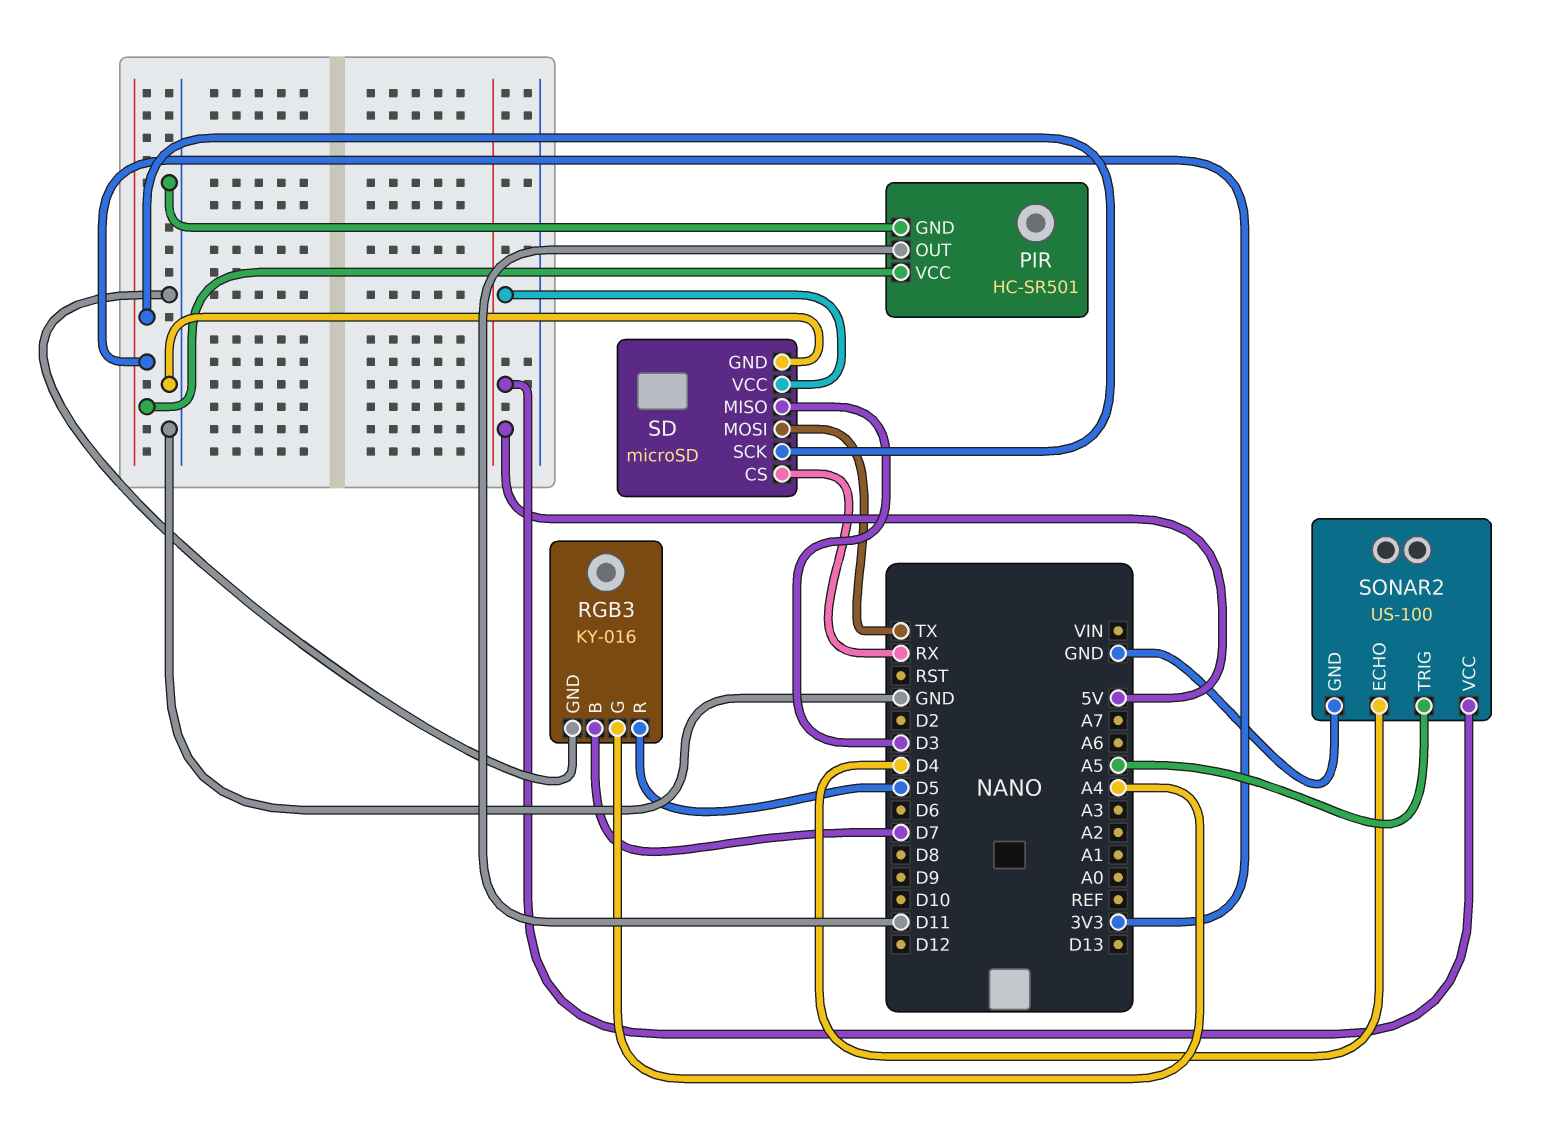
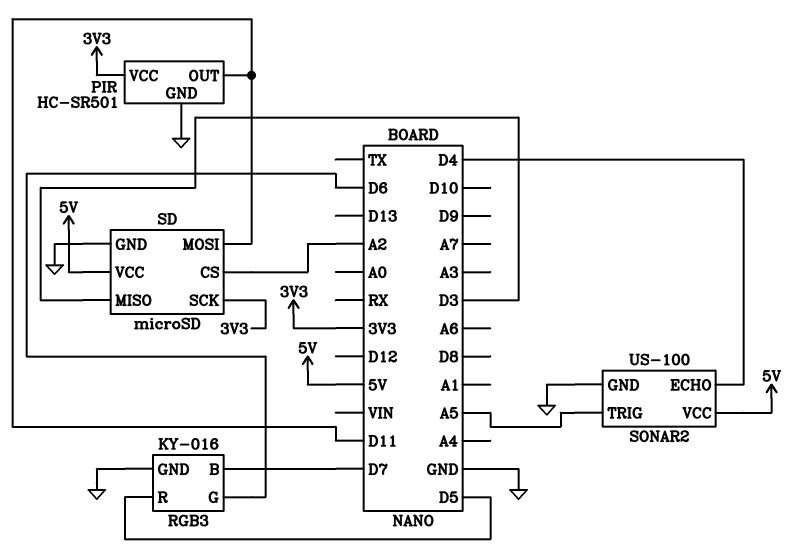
RGB3 pin G: A4 -> D6
SD pin CS: RX -> A2
SD pin MOSI: TX -> D11

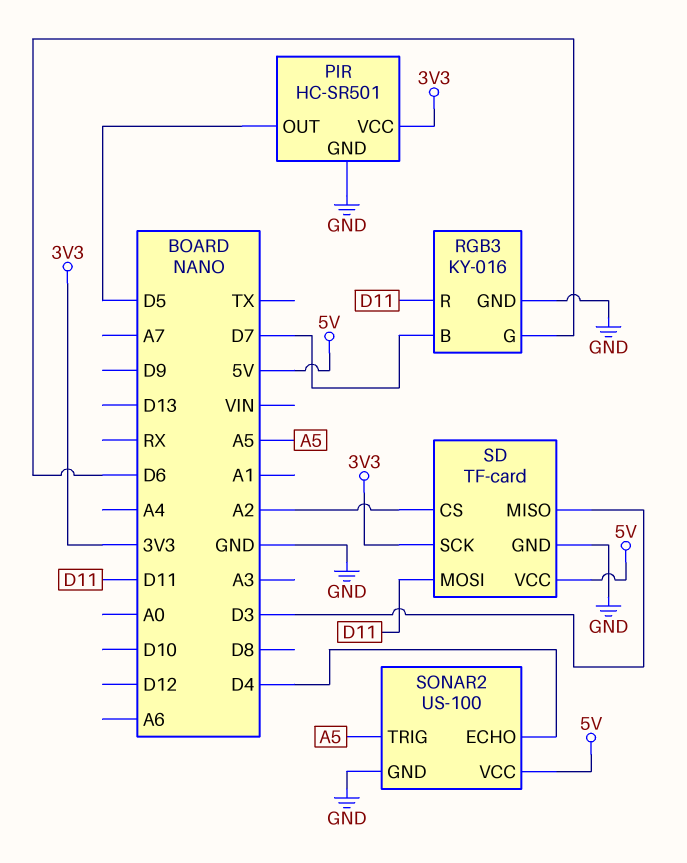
PIR pin OUT: D11 -> D5
RGB3 pin R: D5 -> D11
SD: microSD -> TF-card

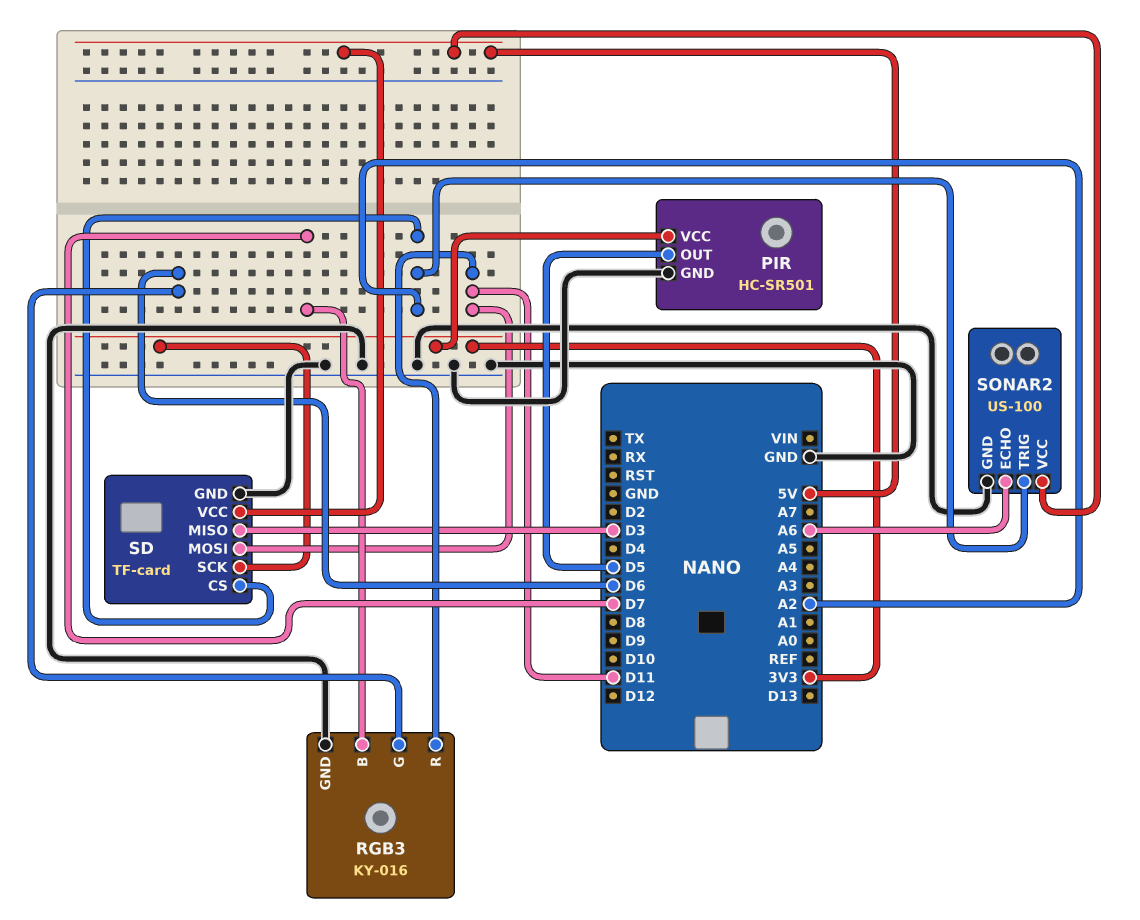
SONAR2 pin ECHO: D4 -> A6
SONAR2 pin TRIG: A5 -> A2

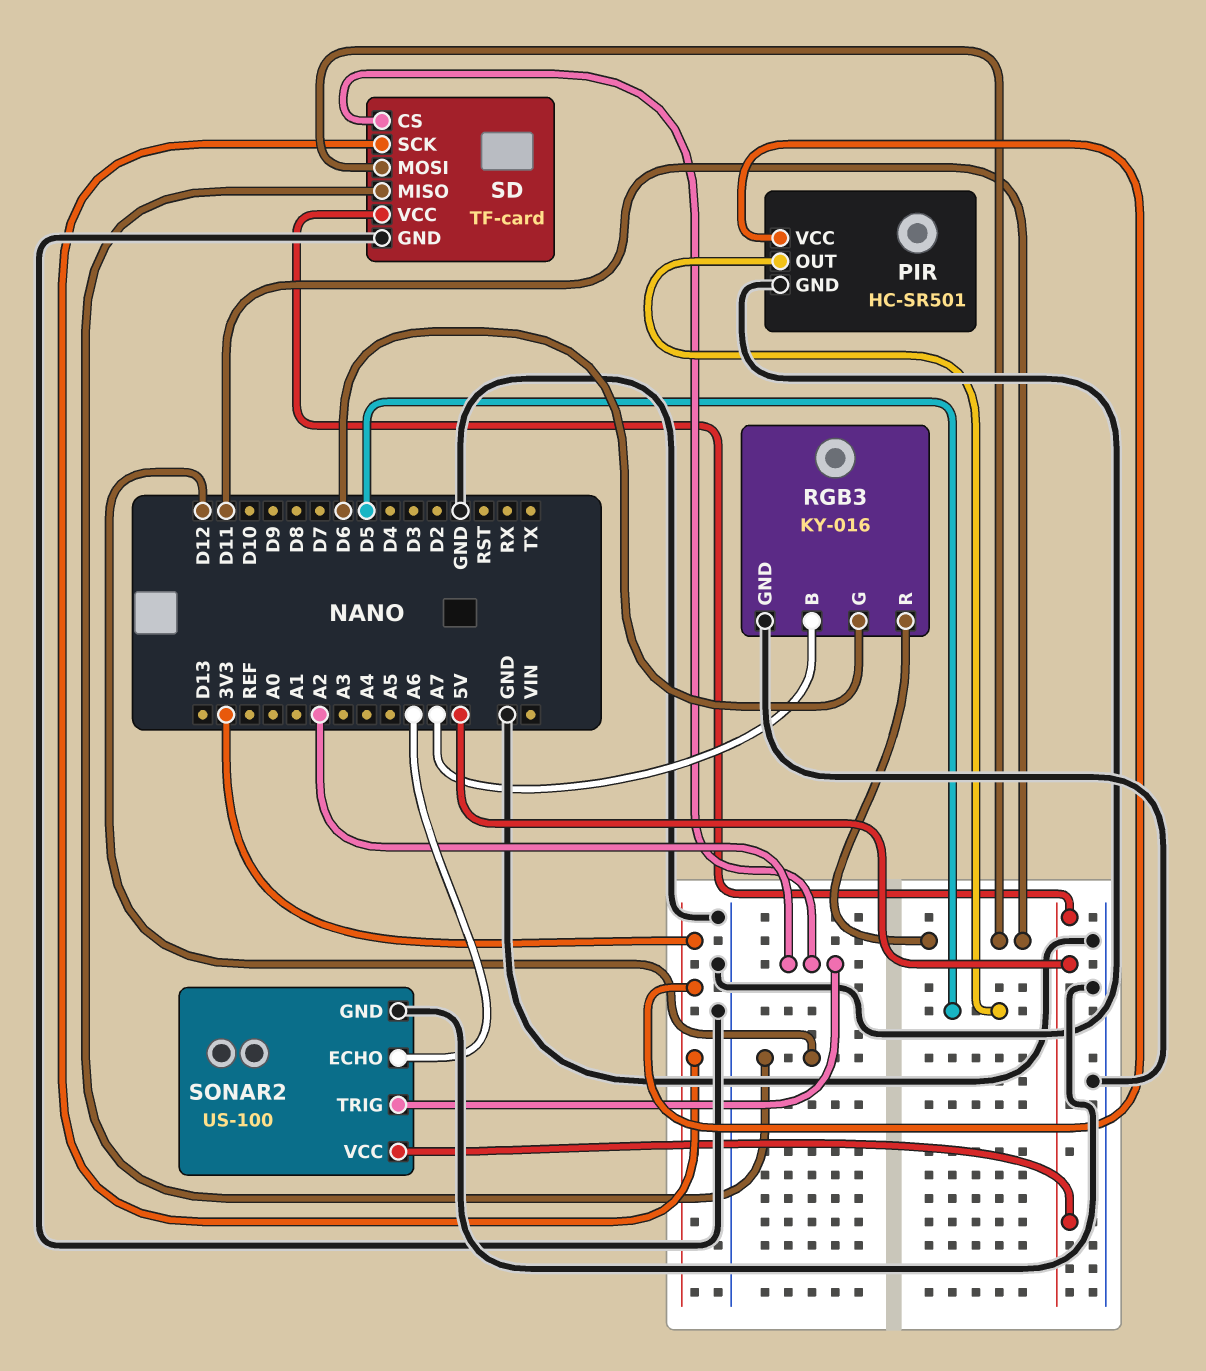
RGB3 pin B: D7 -> A7
SD pin MISO: D3 -> D12

